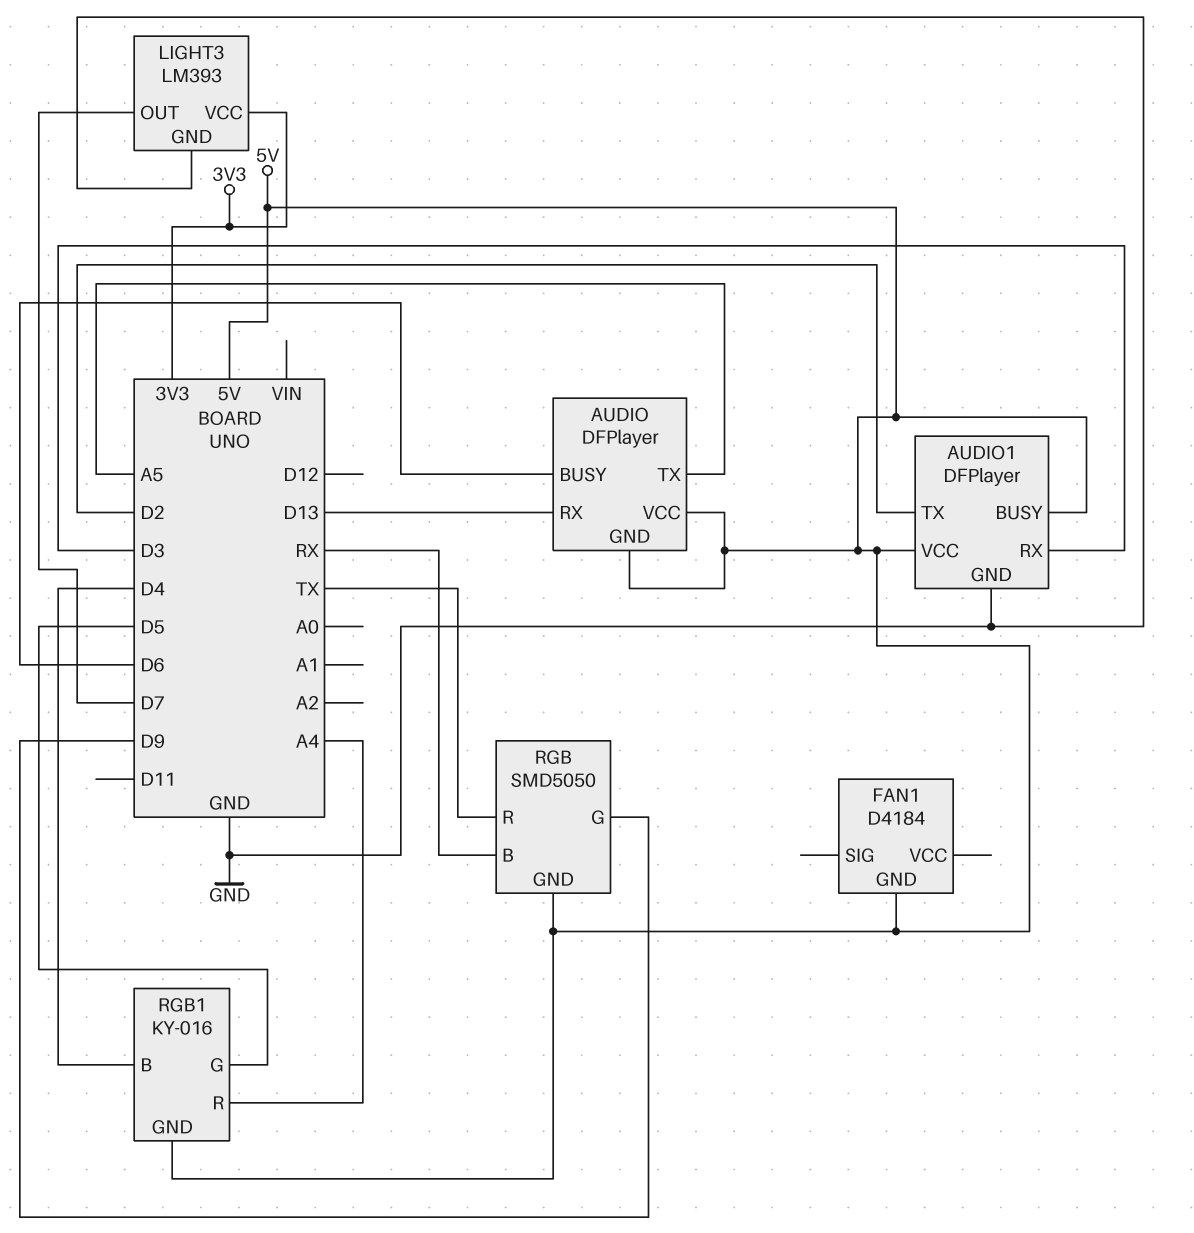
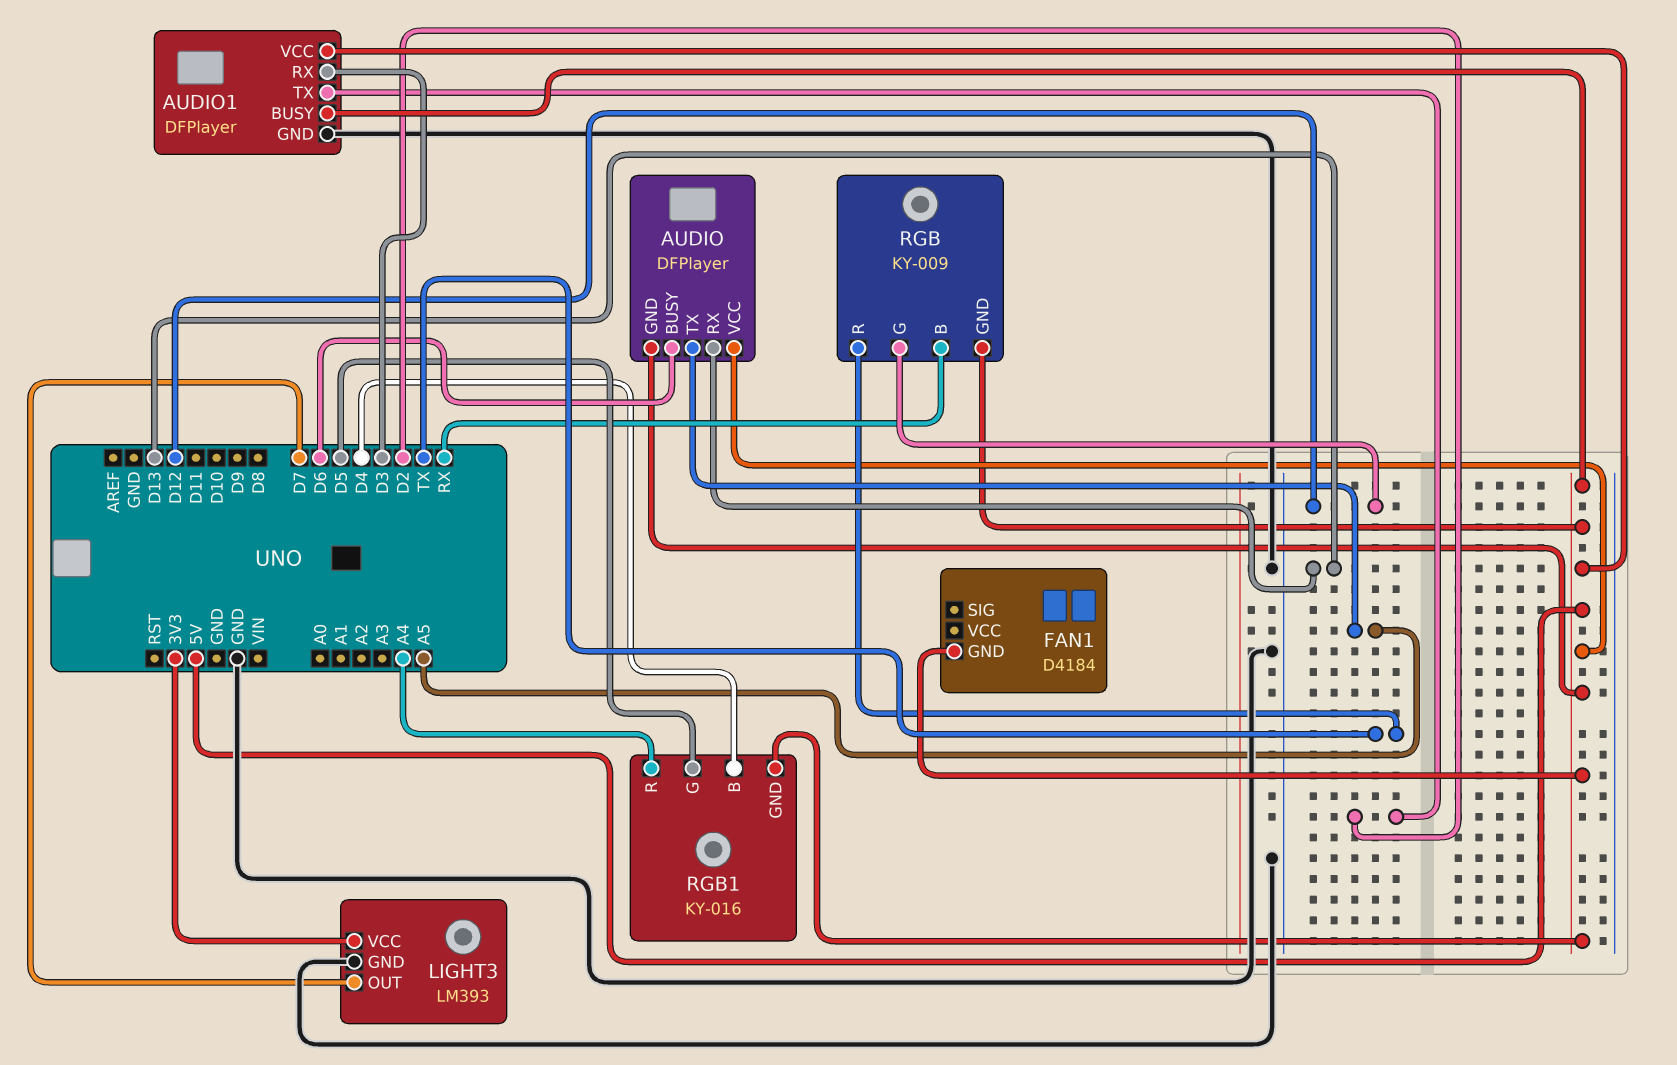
RGB: SMD5050 -> KY-009
RGB pin G: D9 -> D12

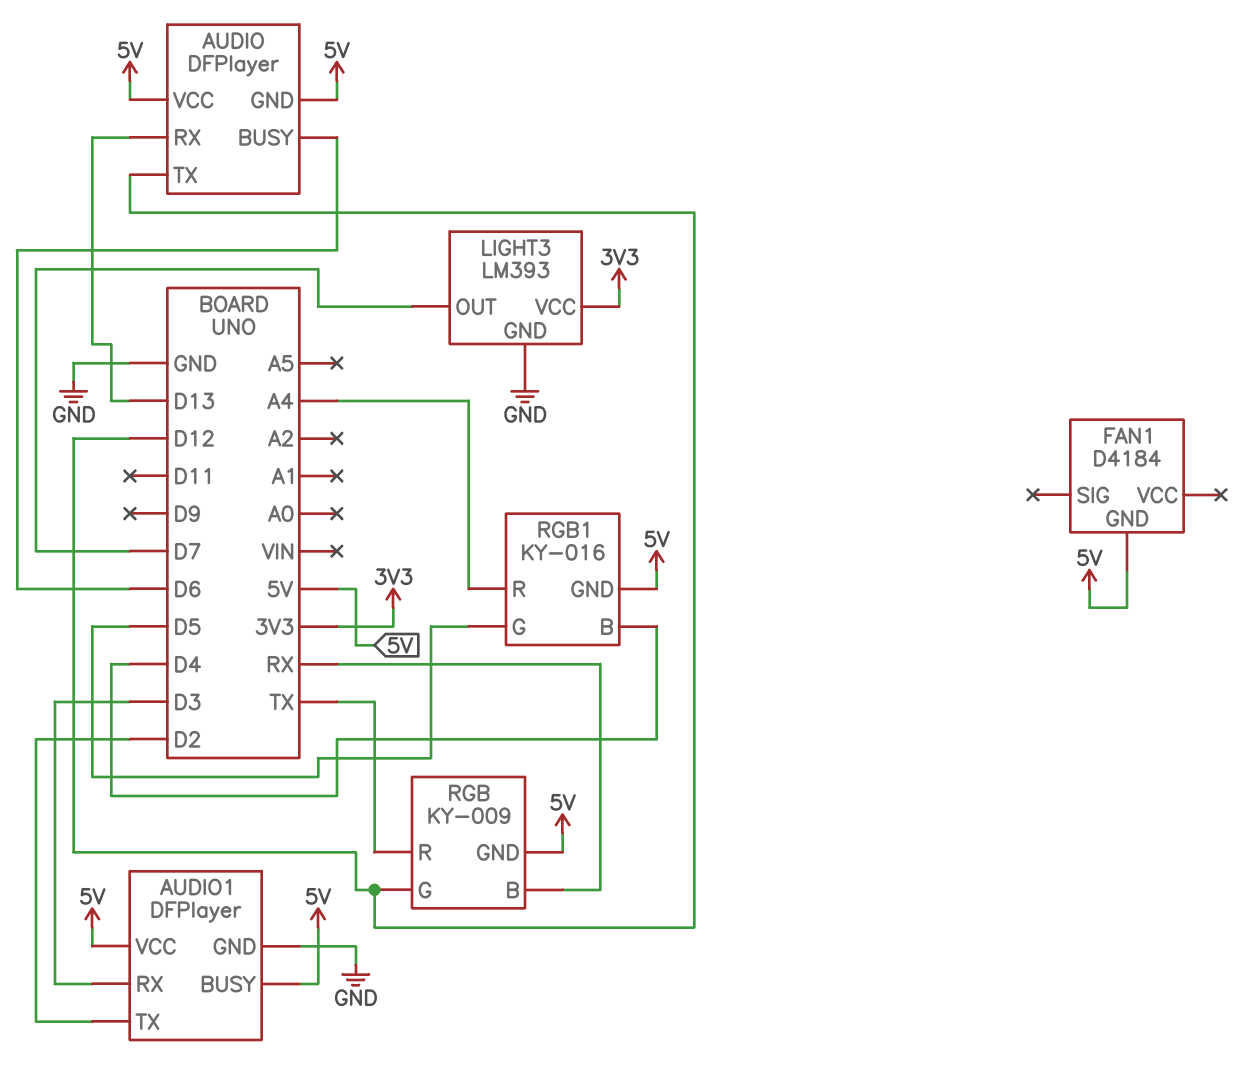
AUDIO pin TX: A5 -> D12

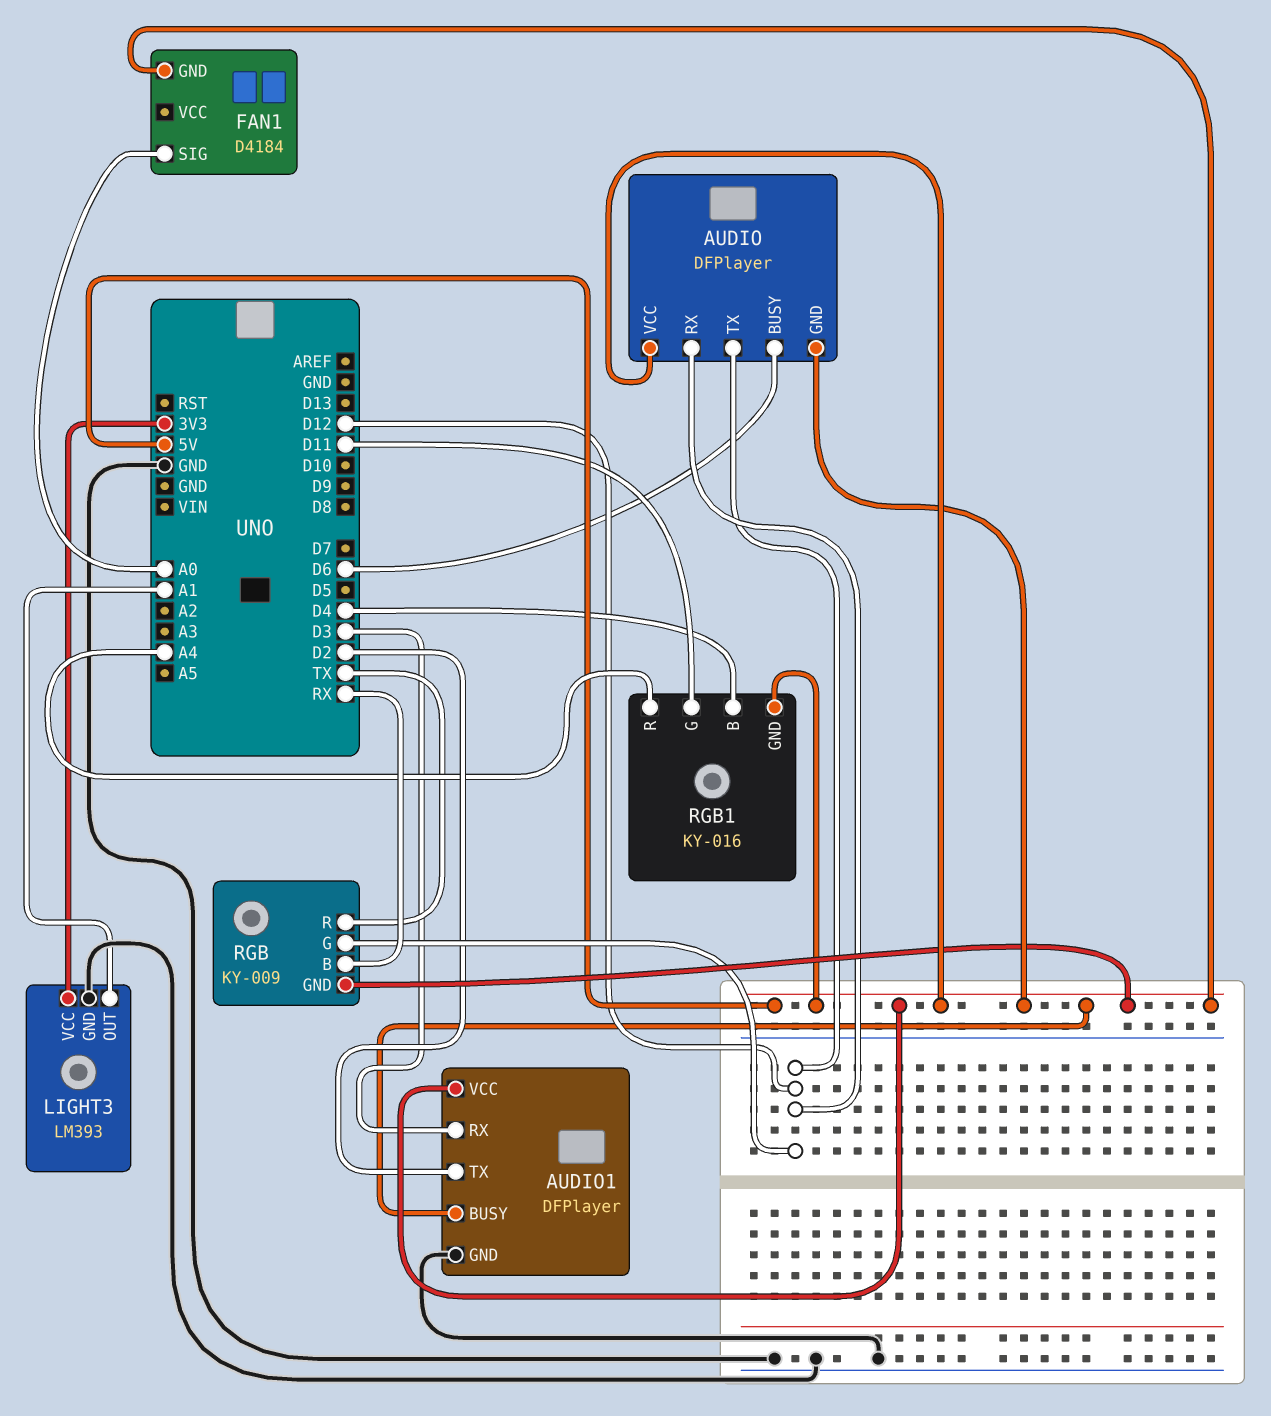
AUDIO pin RX: D13 -> D12
FAN1 pin SIG: none -> A0
LIGHT3 pin OUT: D7 -> A1
RGB1 pin G: D5 -> D11

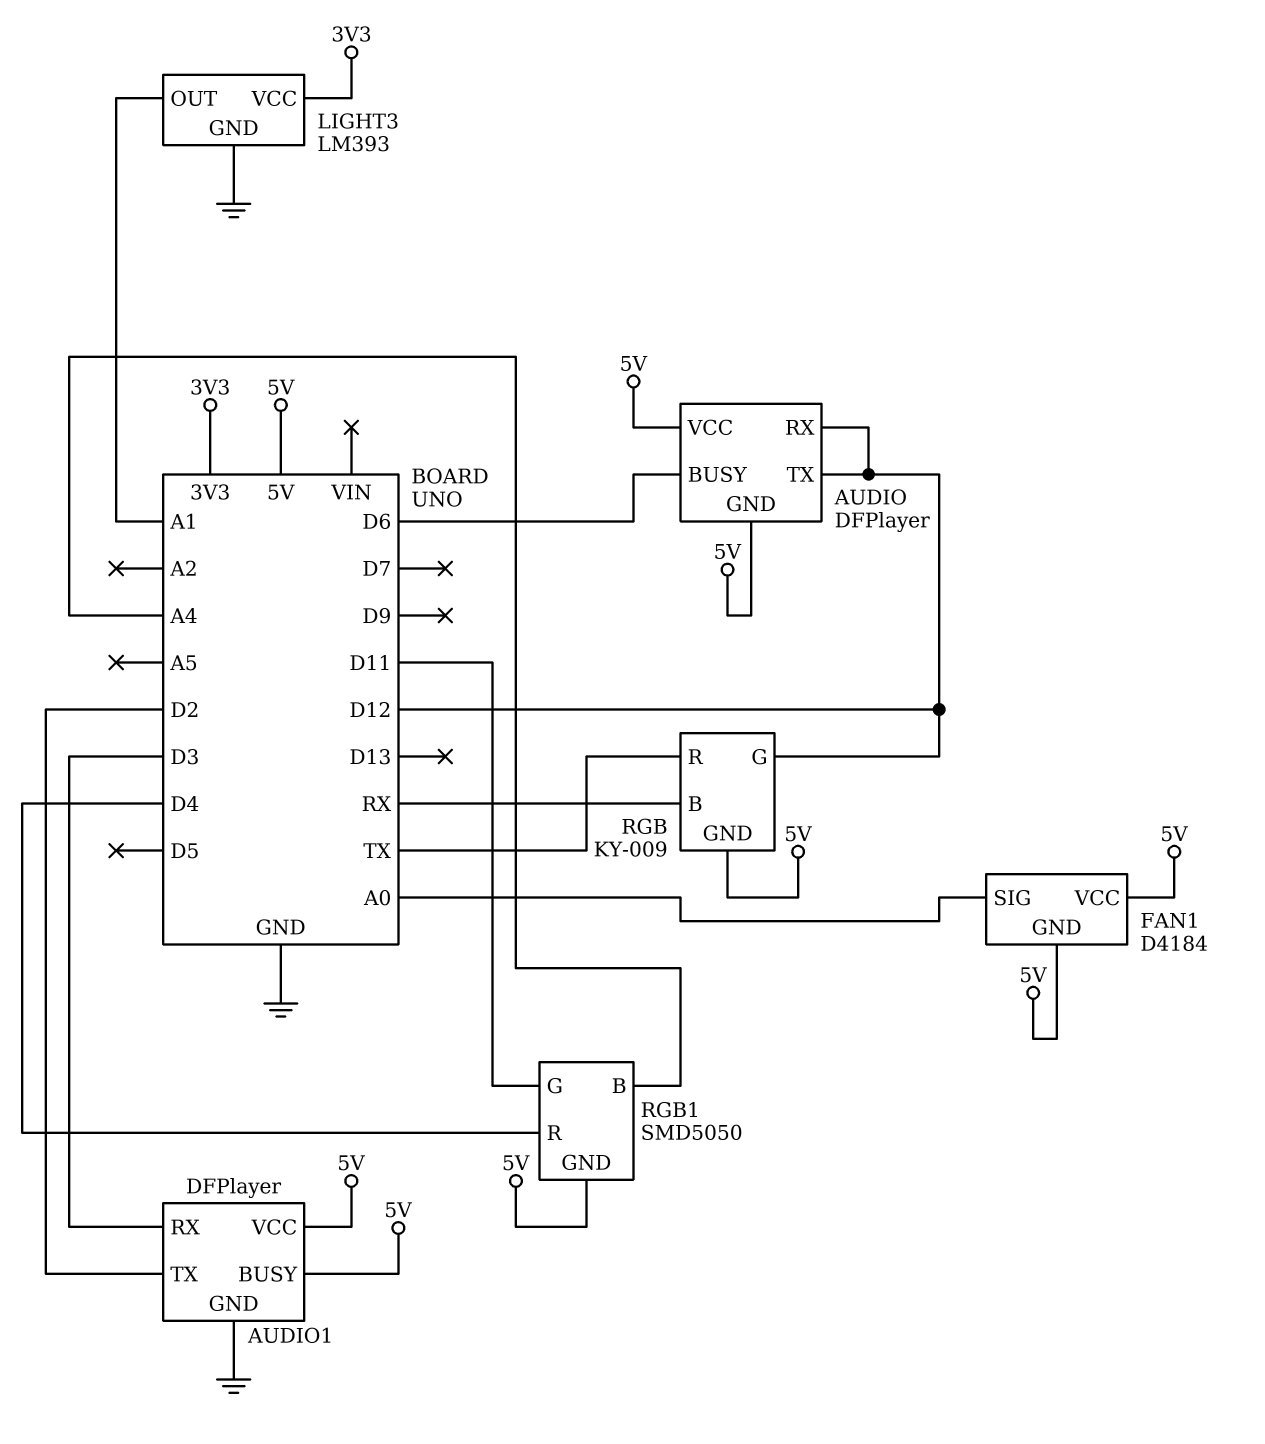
FAN1 pin VCC: none -> 5V
RGB1: KY-016 -> SMD5050
RGB1 pin B: D4 -> A4
RGB1 pin R: A4 -> D4

